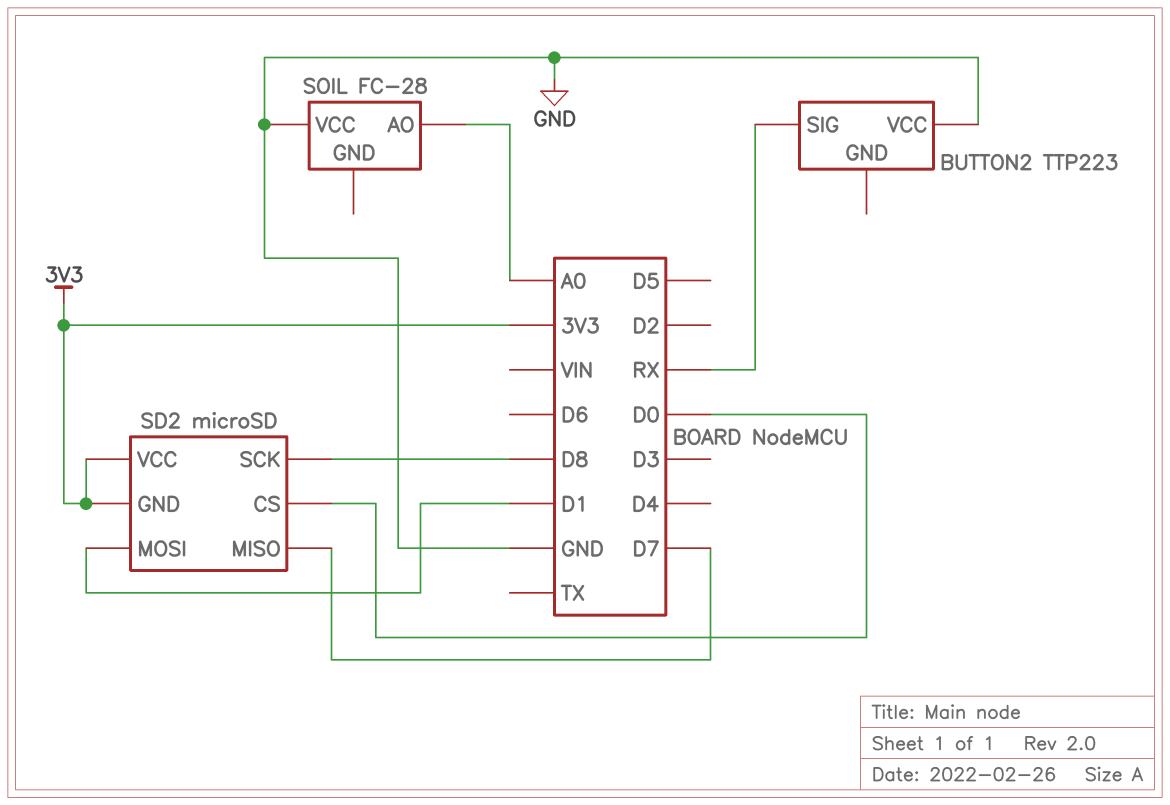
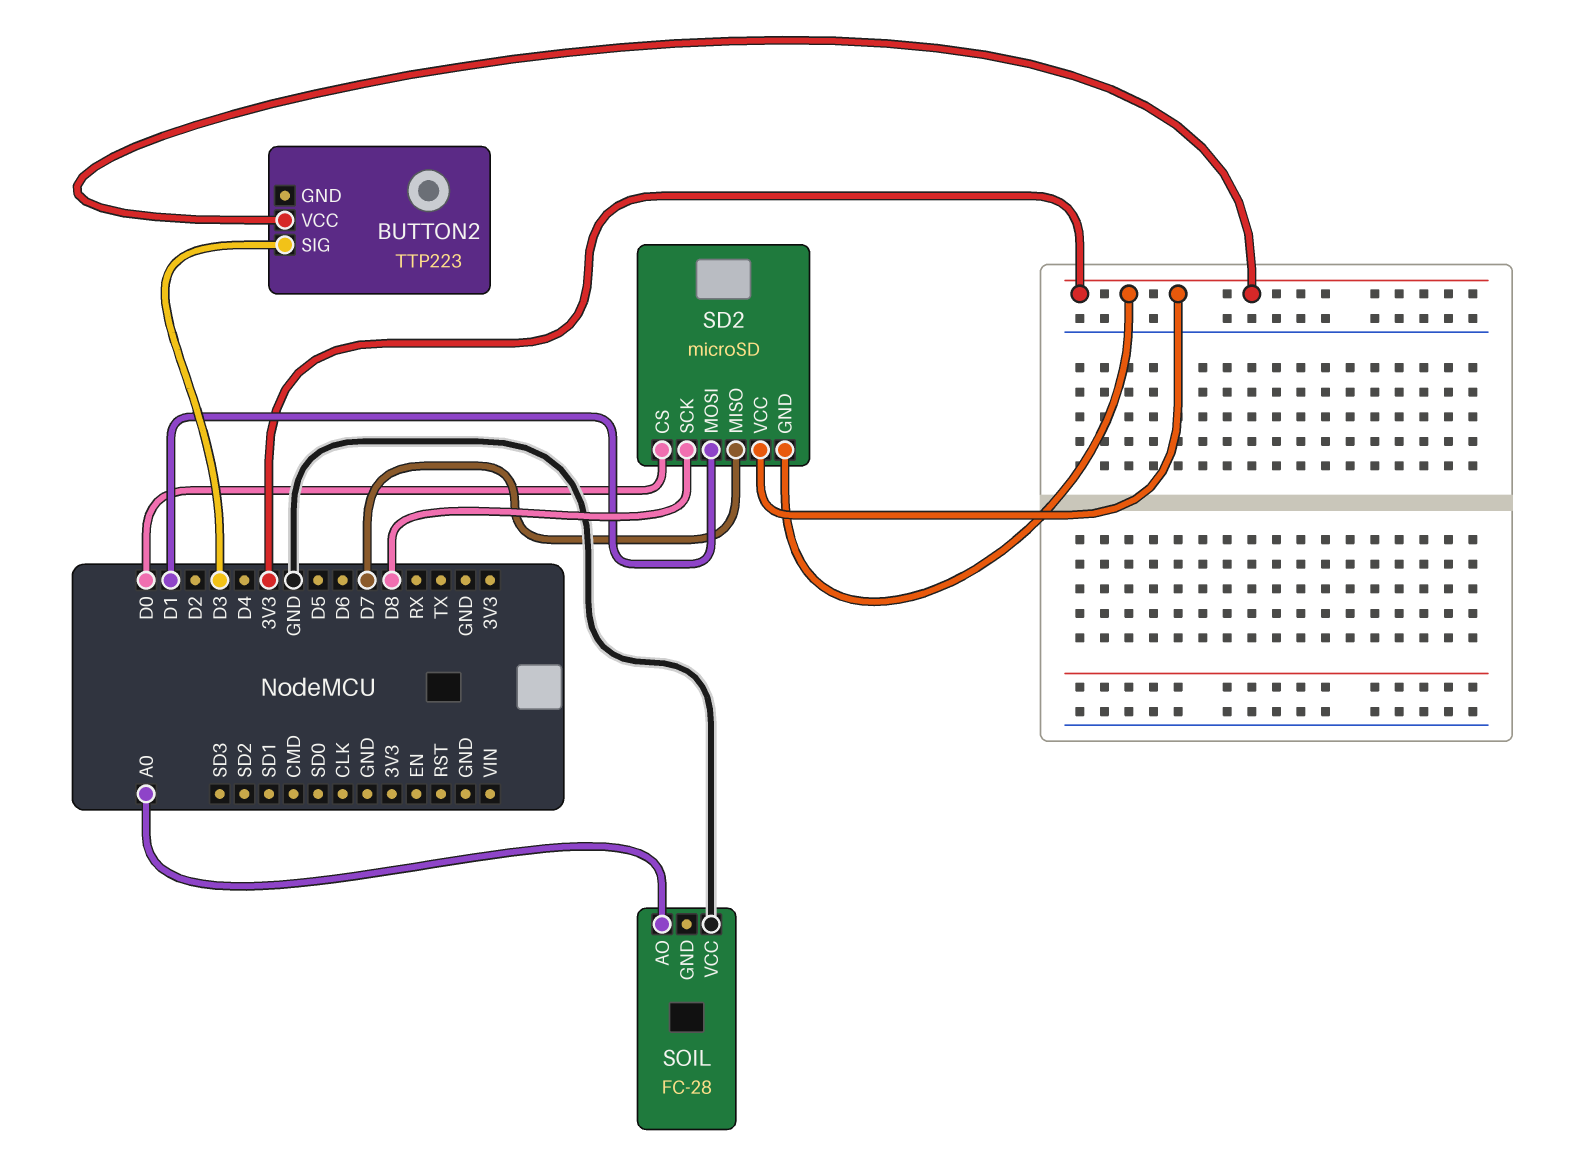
BUTTON2 pin SIG: RX -> D3
BUTTON2 pin VCC: GND -> 3V3

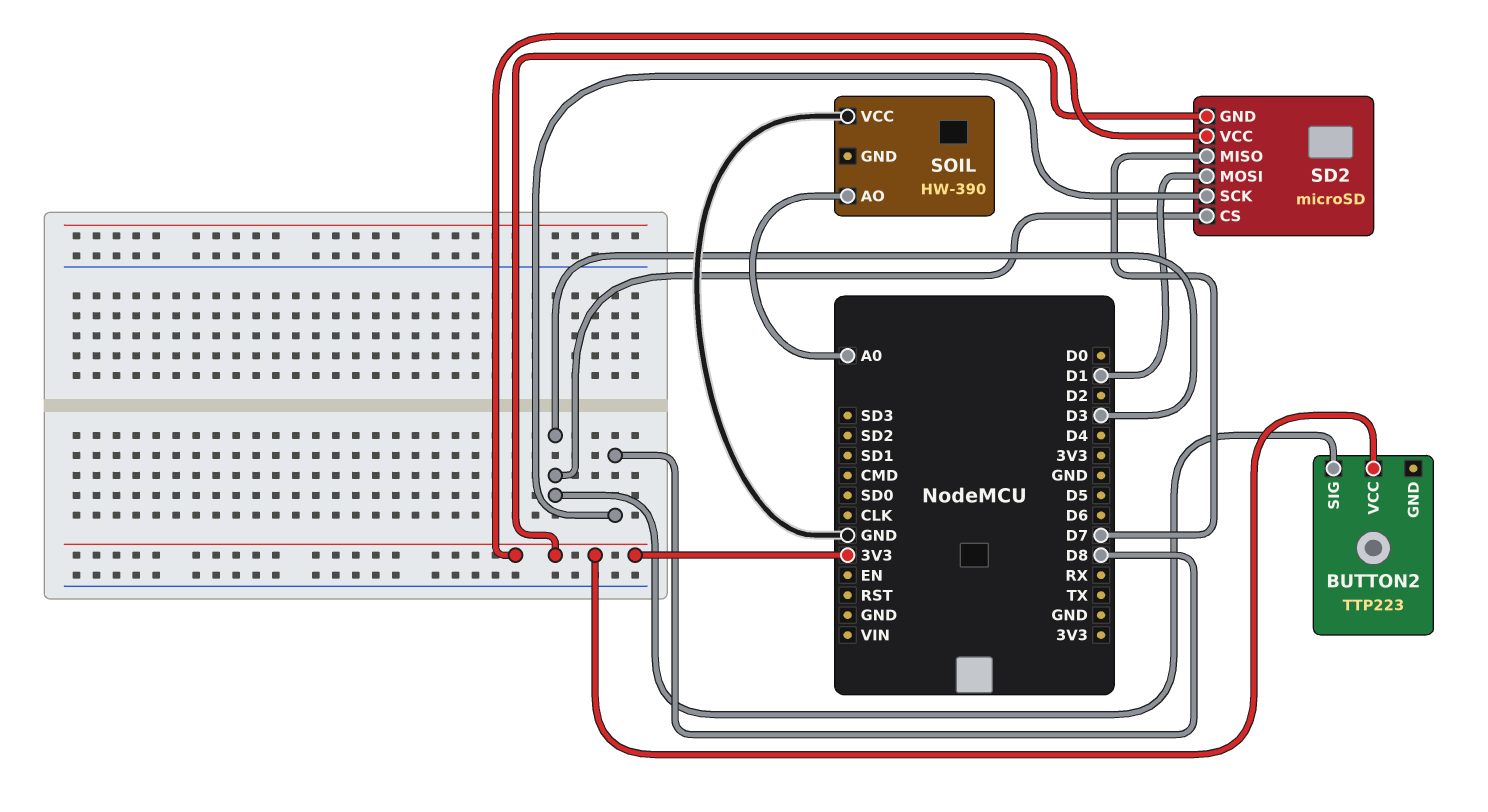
SD2 pin CS: D0 -> D3
SOIL: FC-28 -> HW-390

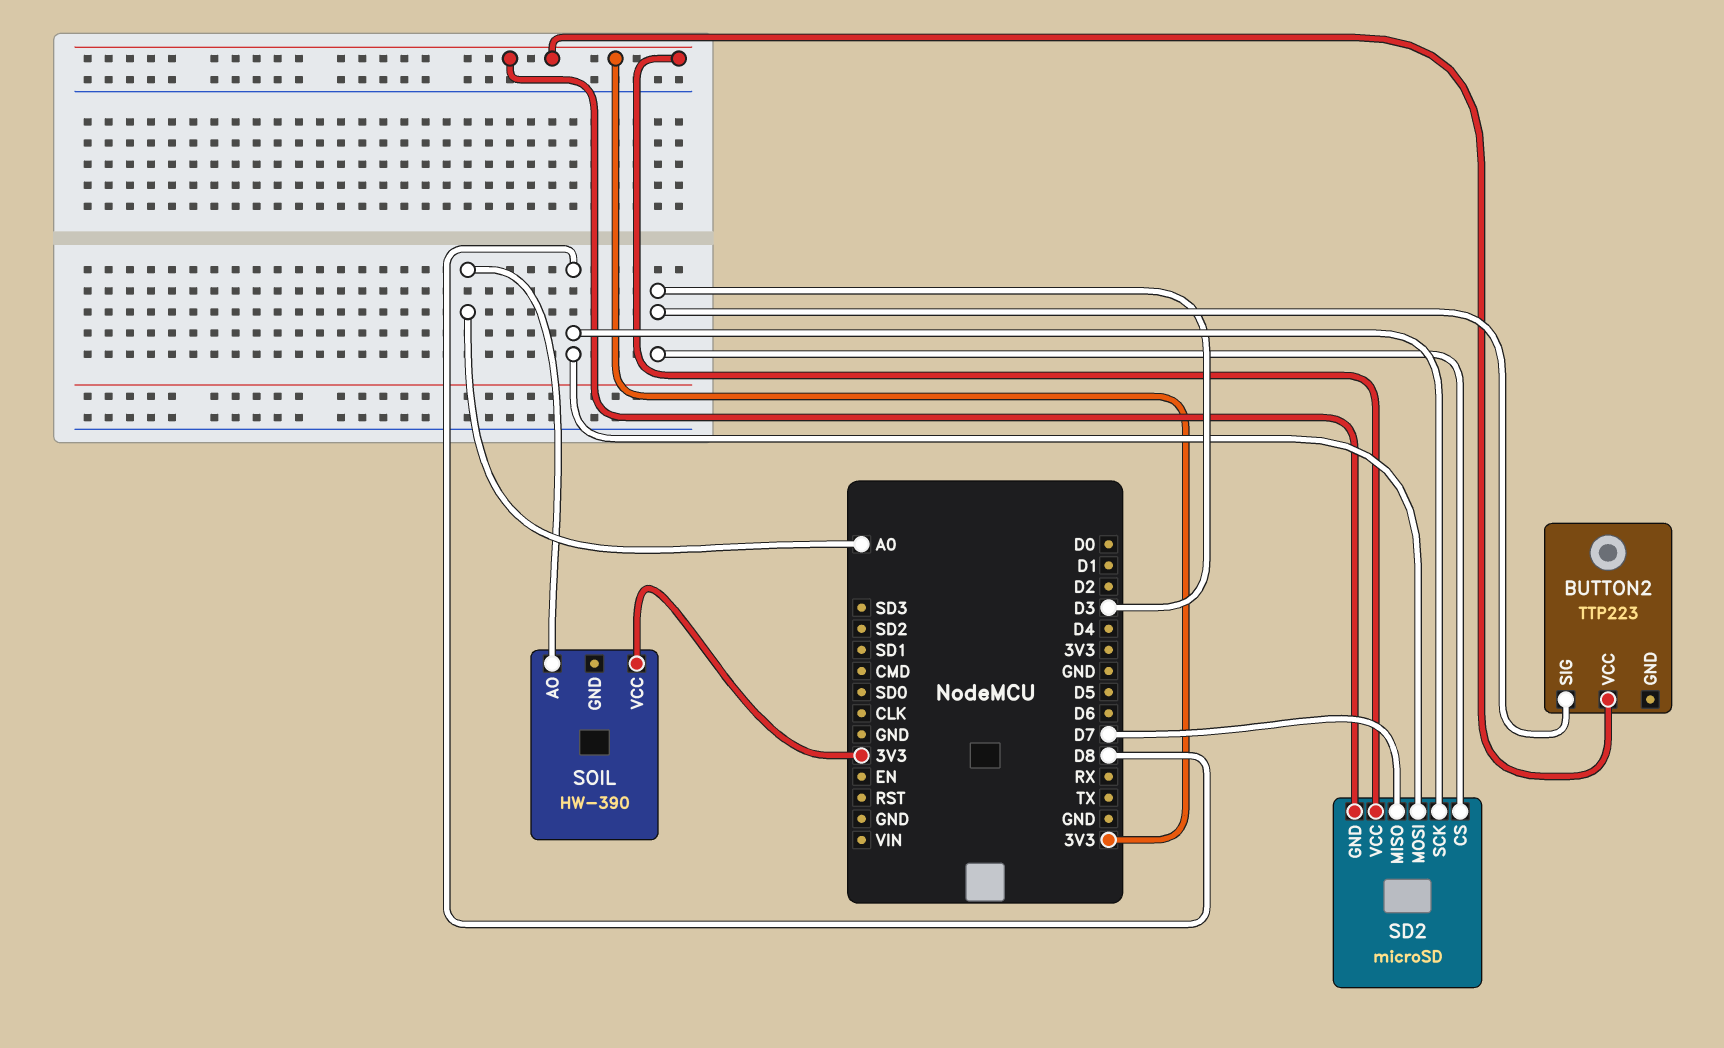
SD2 pin MOSI: D1 -> D8
SOIL pin VCC: GND -> 3V3

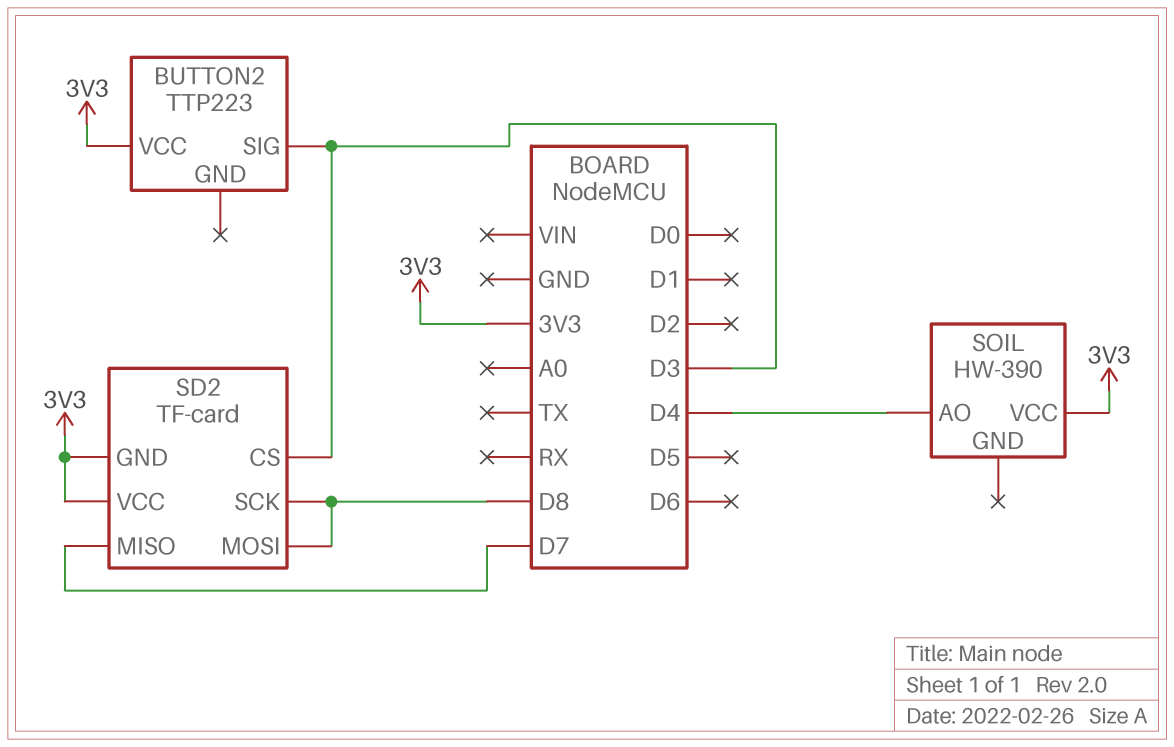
SD2: microSD -> TF-card
SOIL pin AO: A0 -> D4

